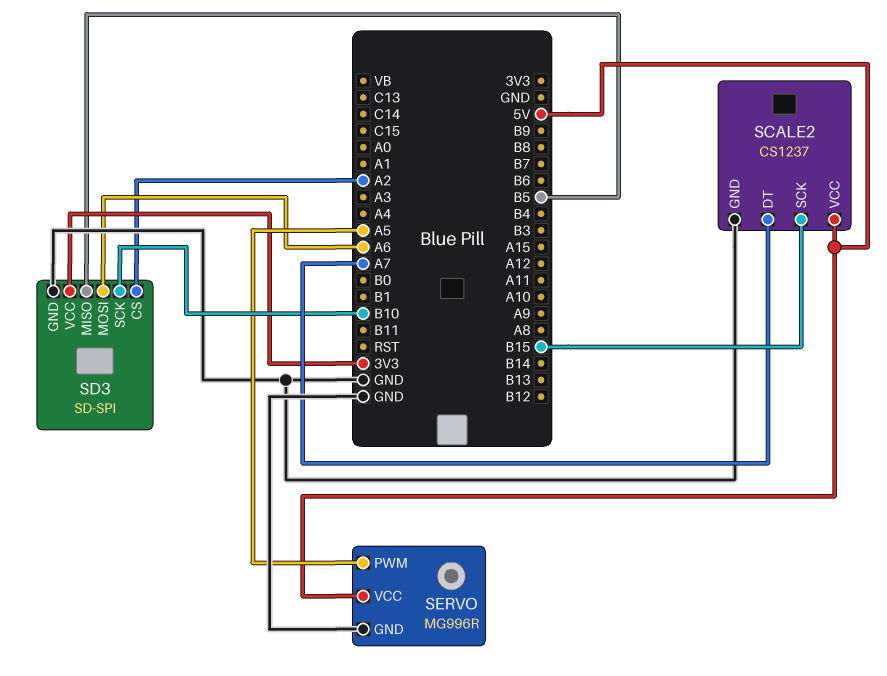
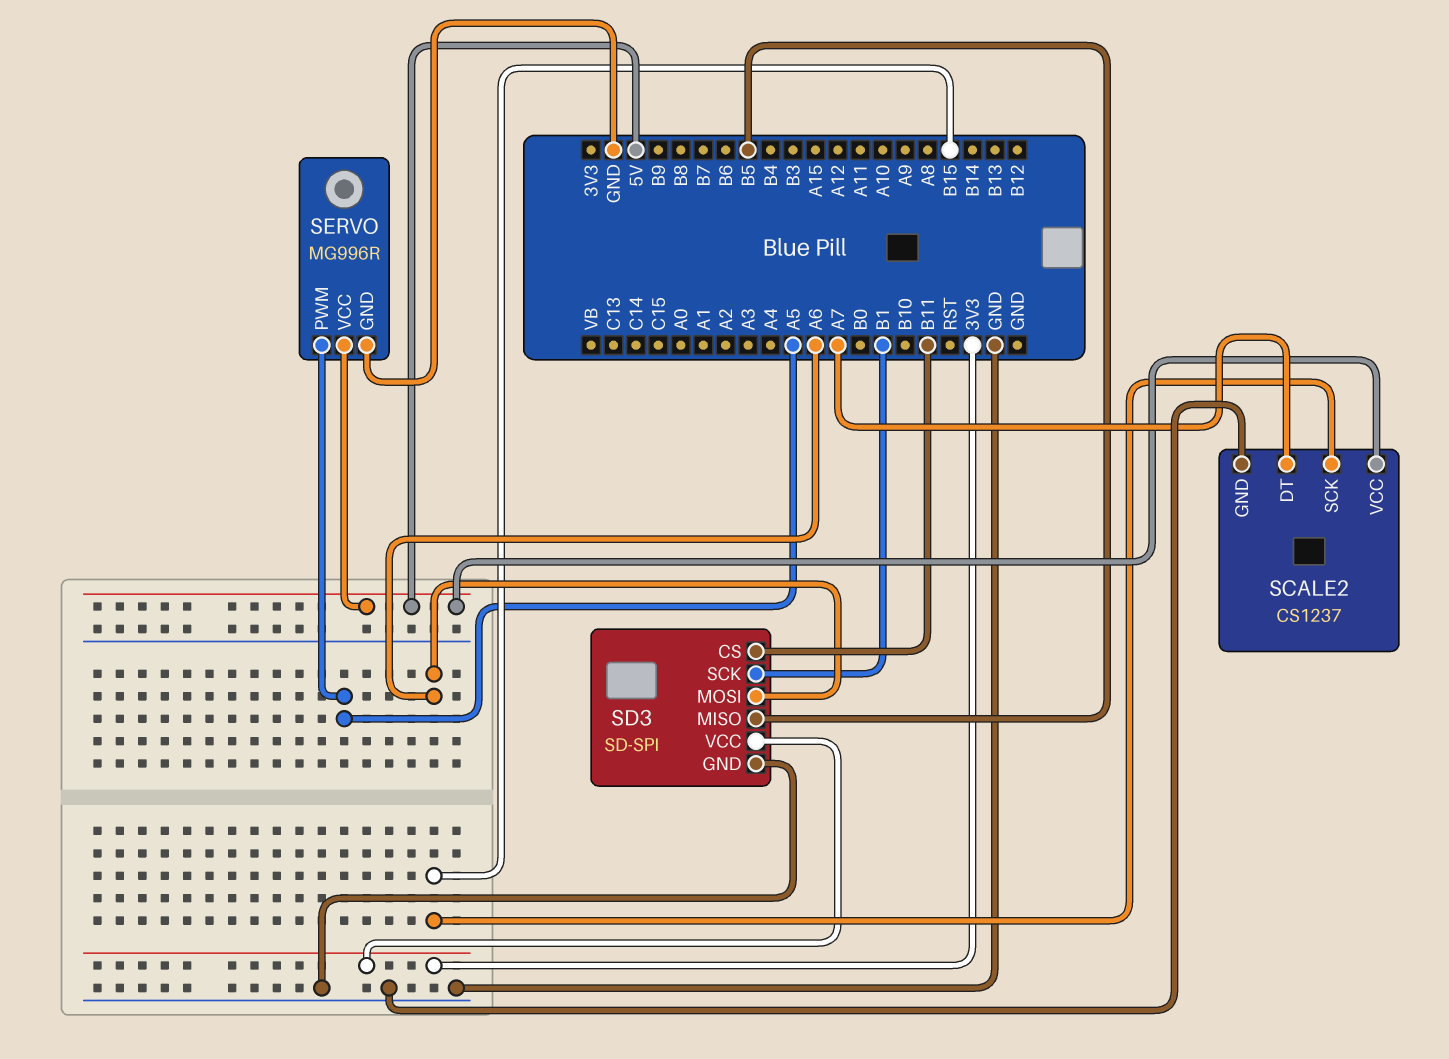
SD3 pin CS: A2 -> B11
SD3 pin SCK: B10 -> B1

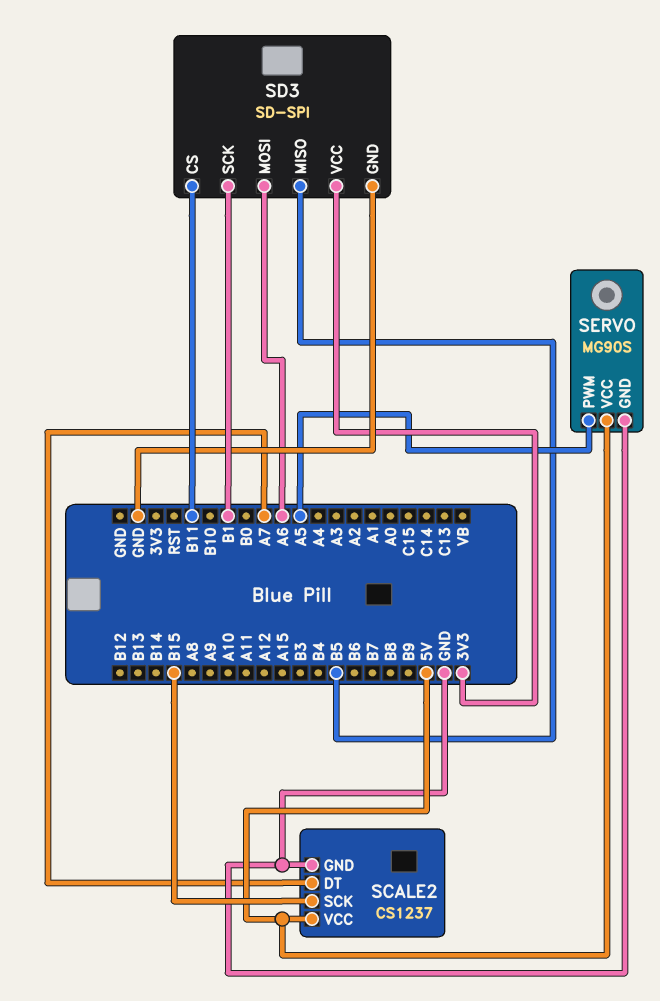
SERVO: MG996R -> MG90S

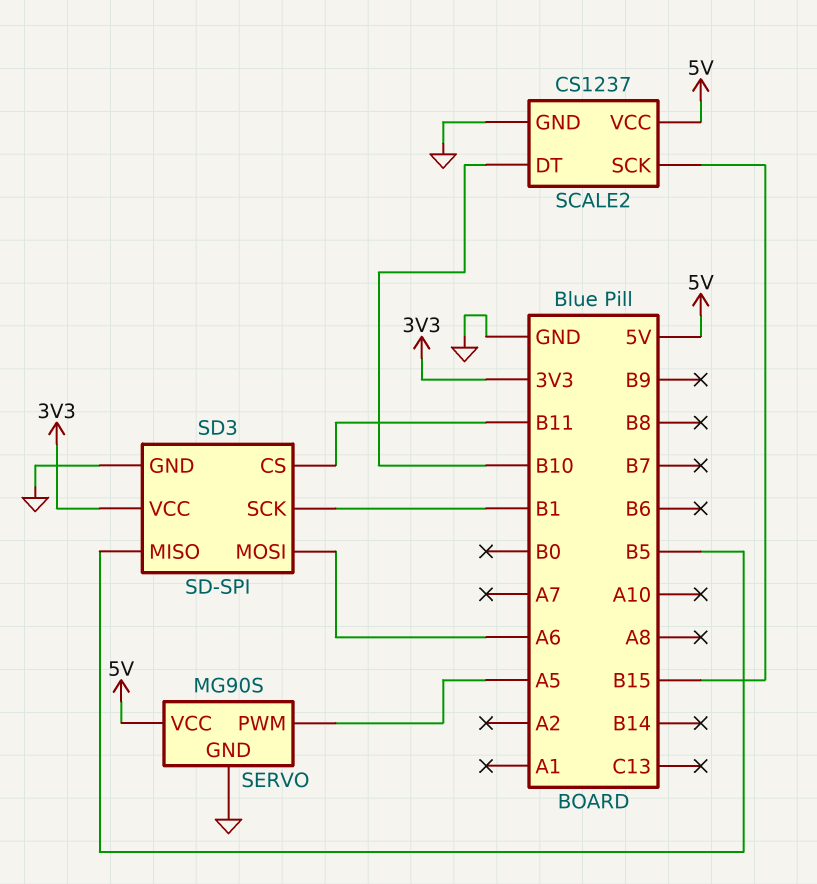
SCALE2 pin DT: A7 -> B10

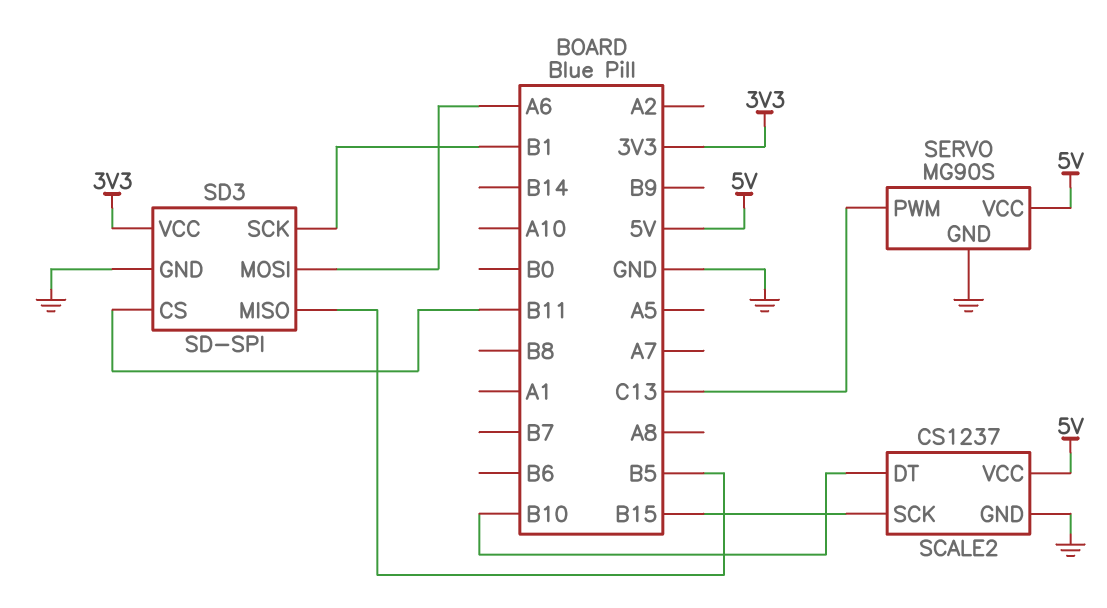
SERVO pin PWM: A5 -> C13

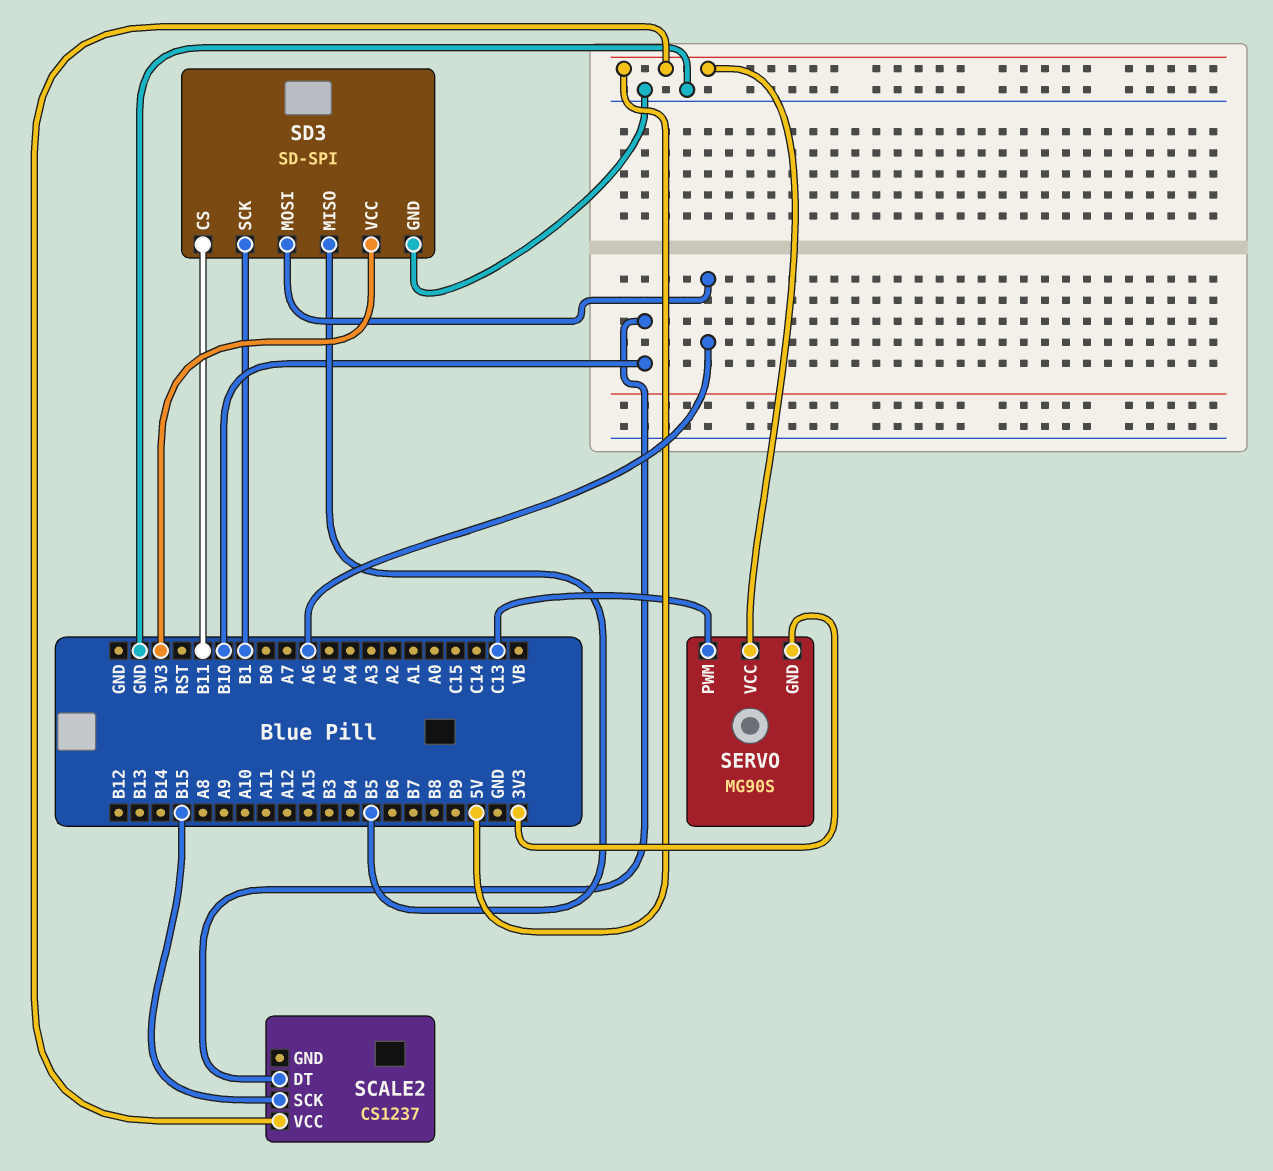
SCALE2 pin GND: GND -> none
SERVO pin GND: GND -> 3V3

